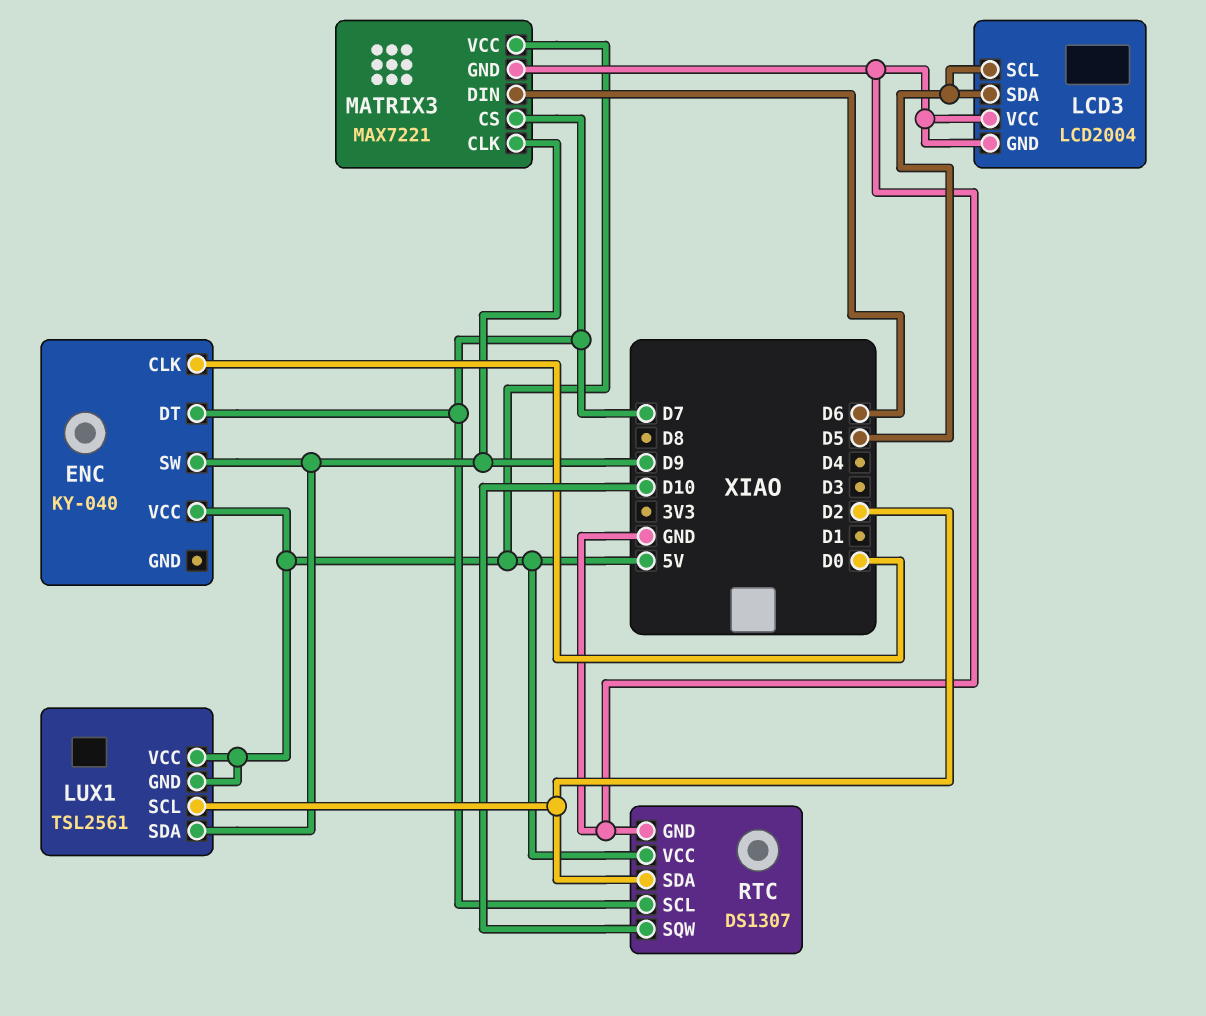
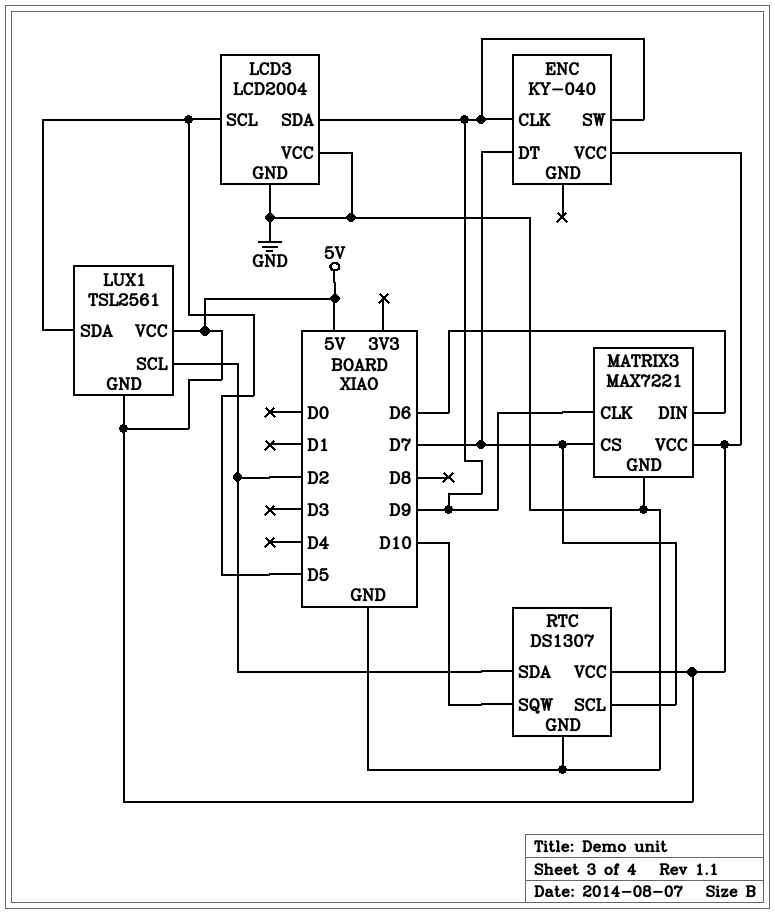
ENC pin CLK: D0 -> D9
LCD3 pin SDA: D5 -> D9
LUX1 pin SDA: D9 -> D5

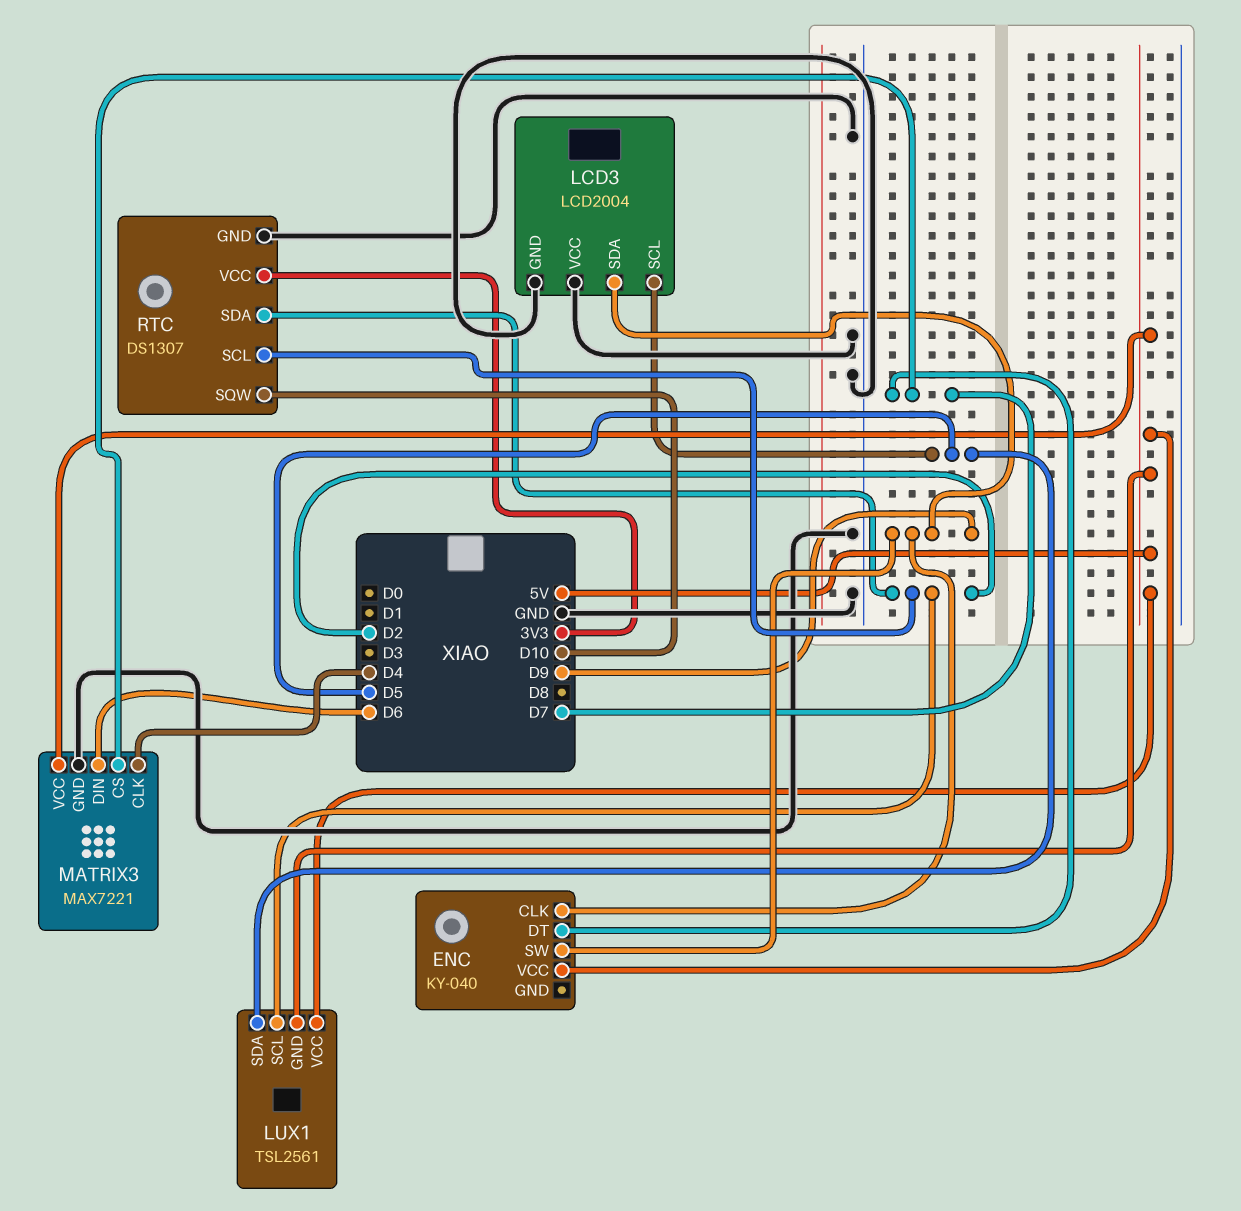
MATRIX3 pin CLK: D9 -> D4
RTC pin SCL: D7 -> D2
RTC pin VCC: 5V -> 3V3

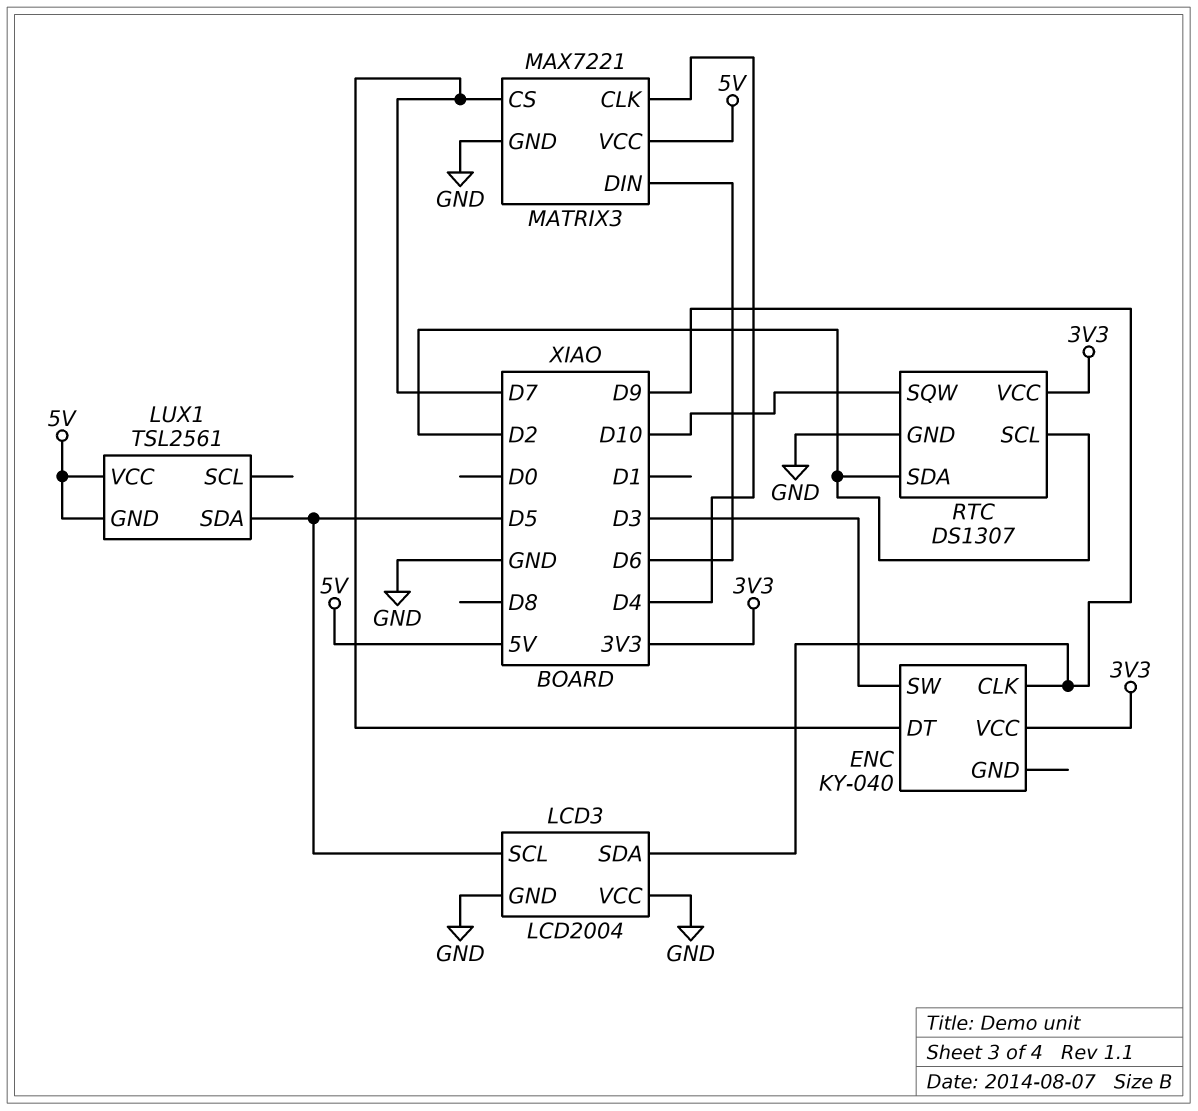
ENC pin SW: D9 -> D3
ENC pin VCC: 5V -> 3V3
LUX1 pin SCL: D2 -> none

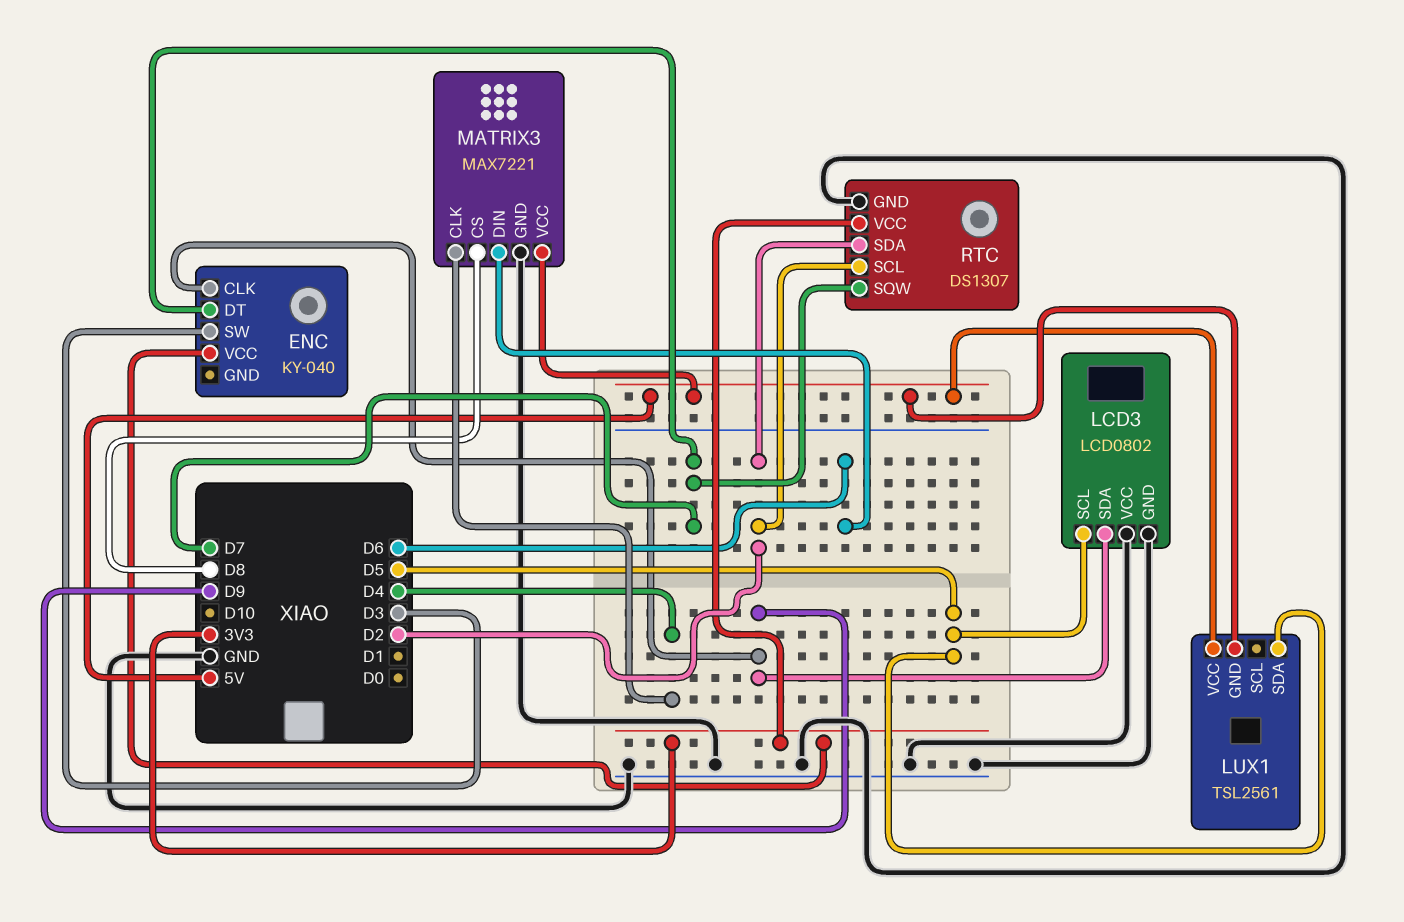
LCD3: LCD2004 -> LCD0802
MATRIX3 pin CS: D7 -> D8
RTC pin SQW: D10 -> D7

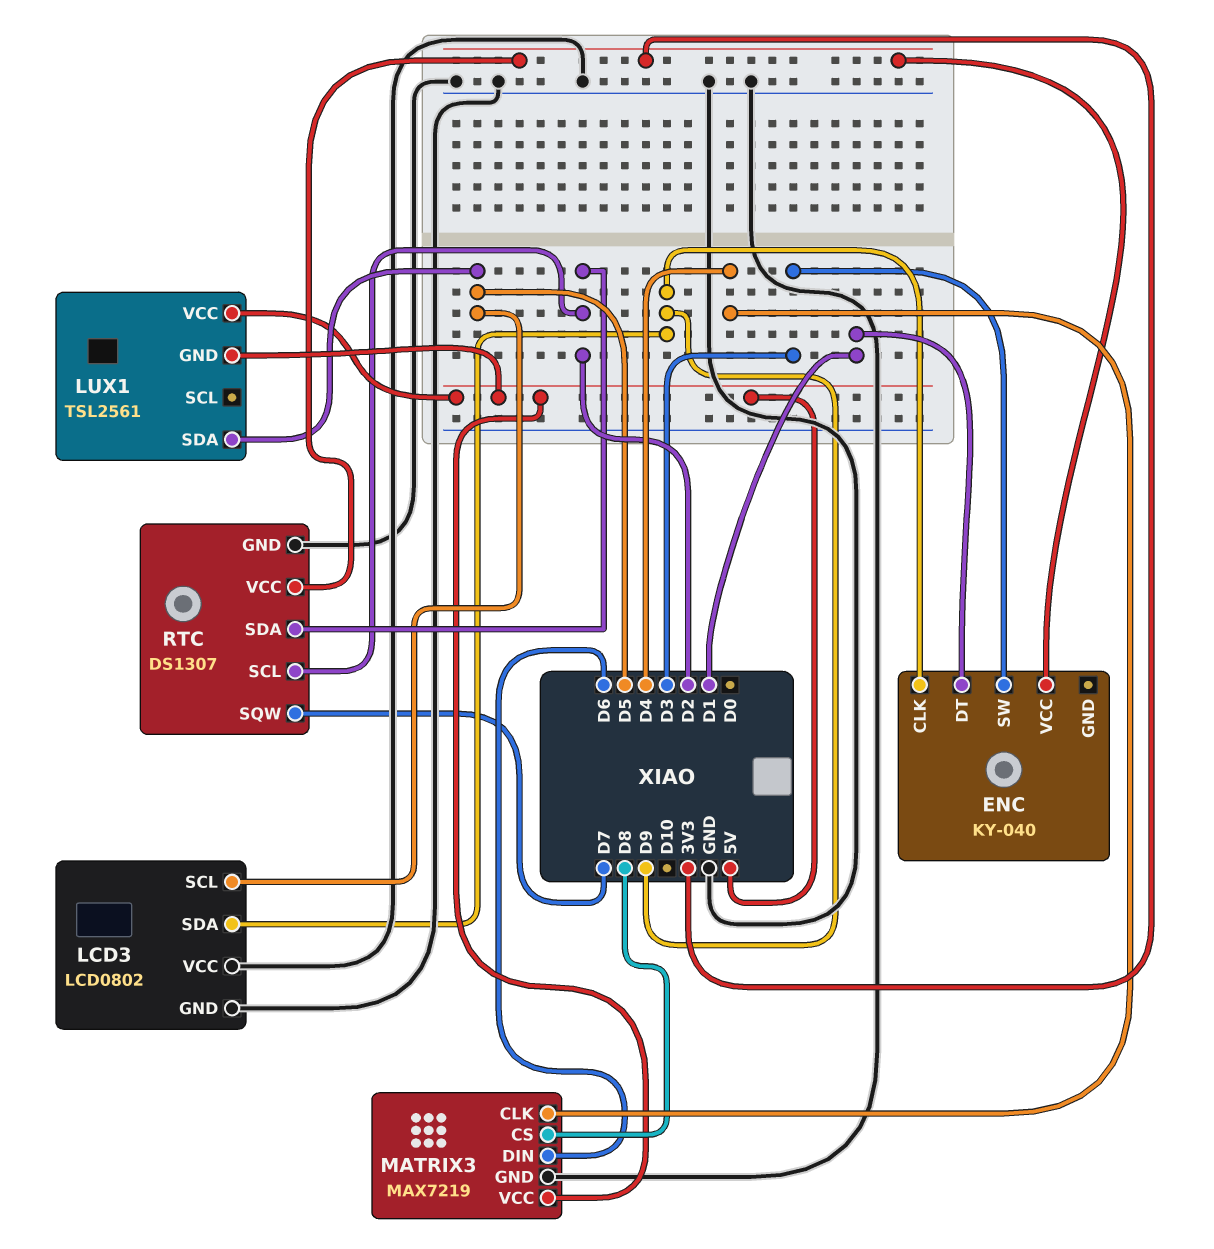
ENC pin DT: D7 -> D1
MATRIX3: MAX7221 -> MAX7219

